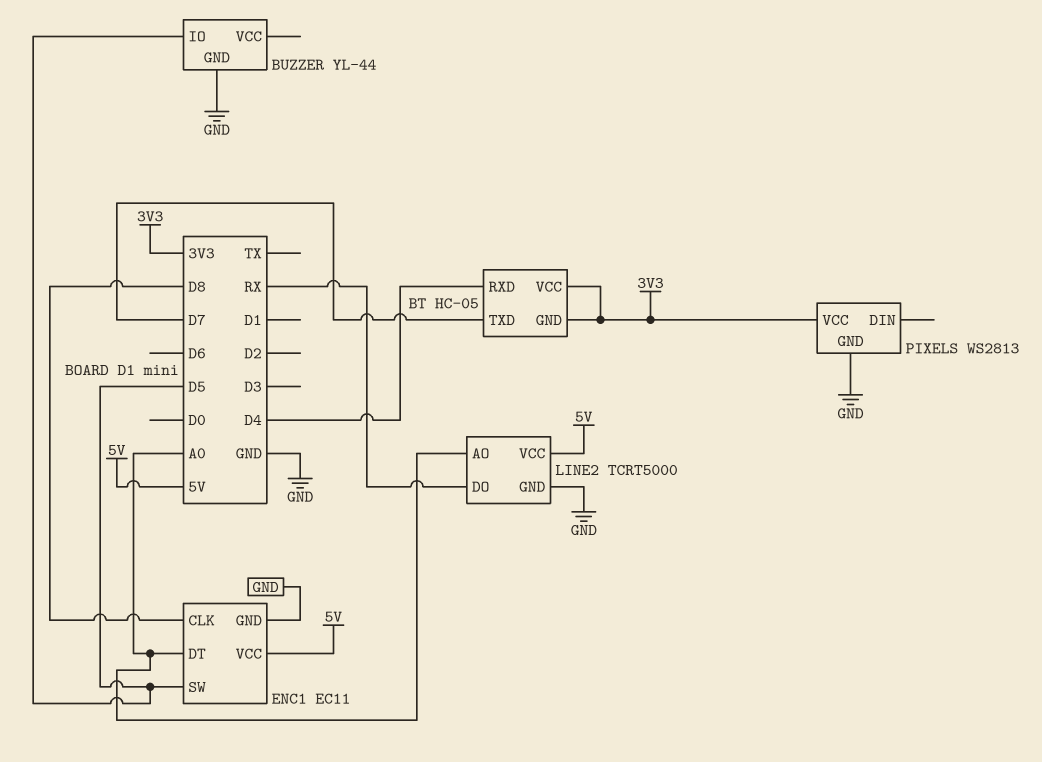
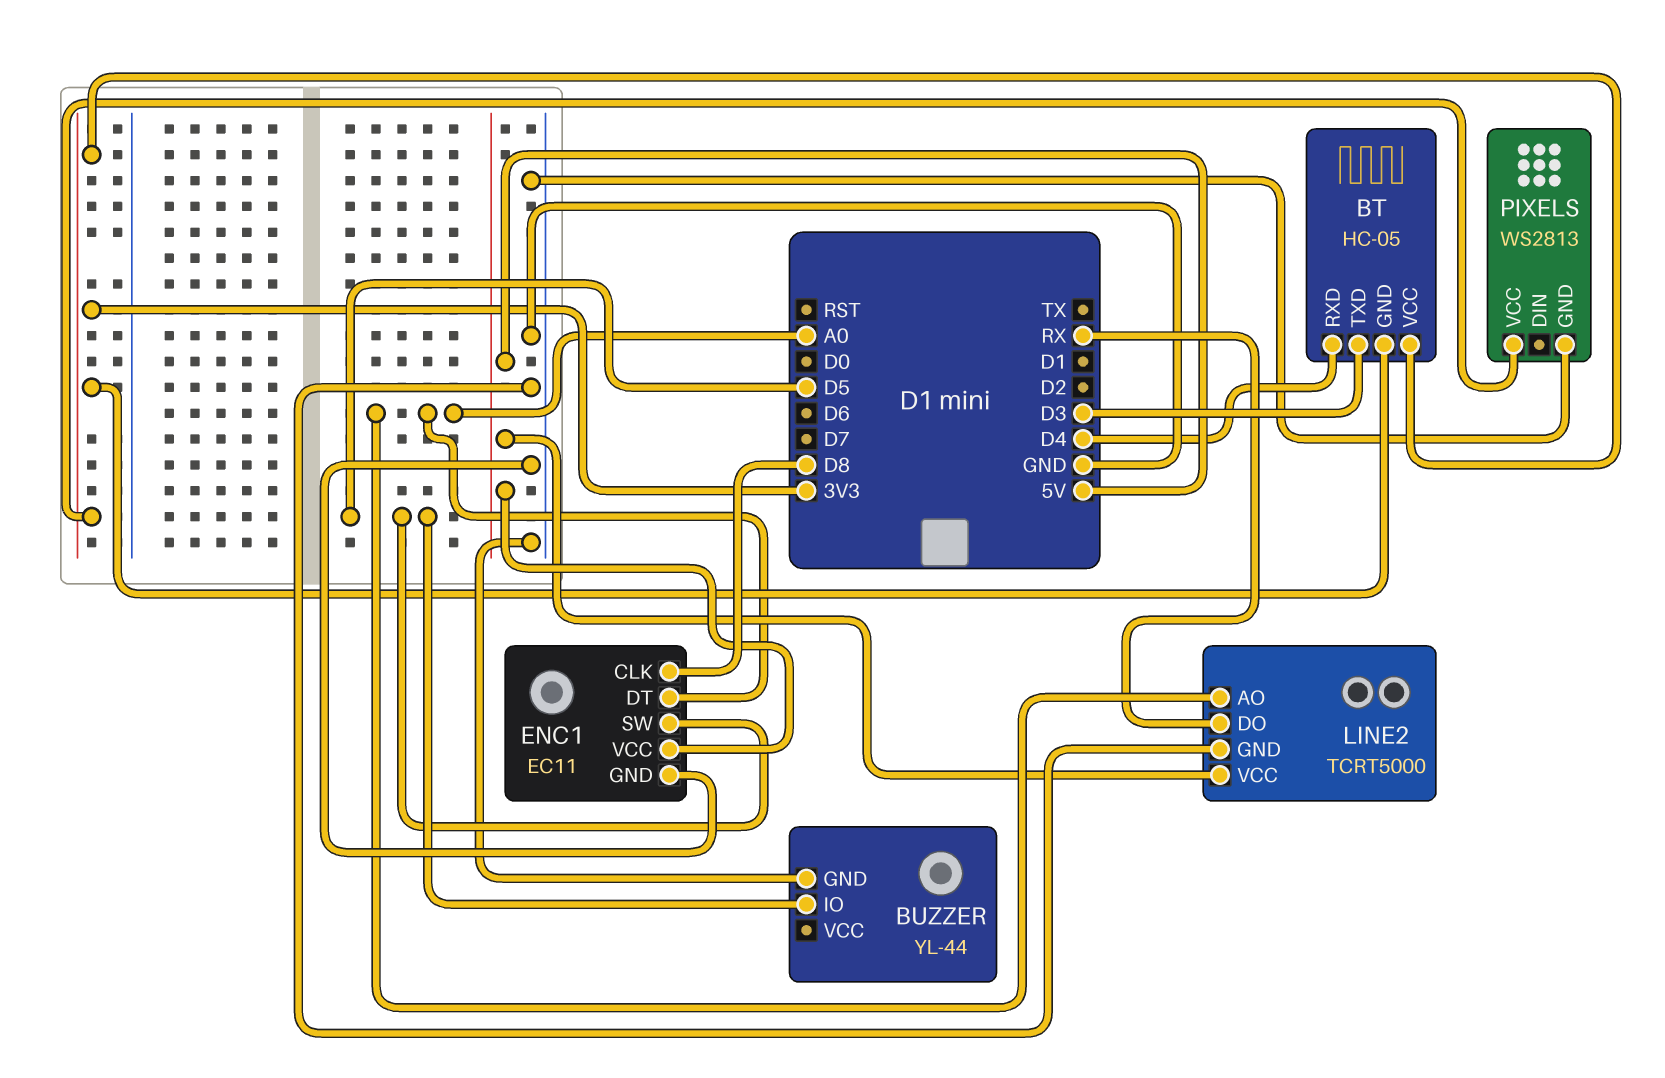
BT pin TXD: D7 -> D3

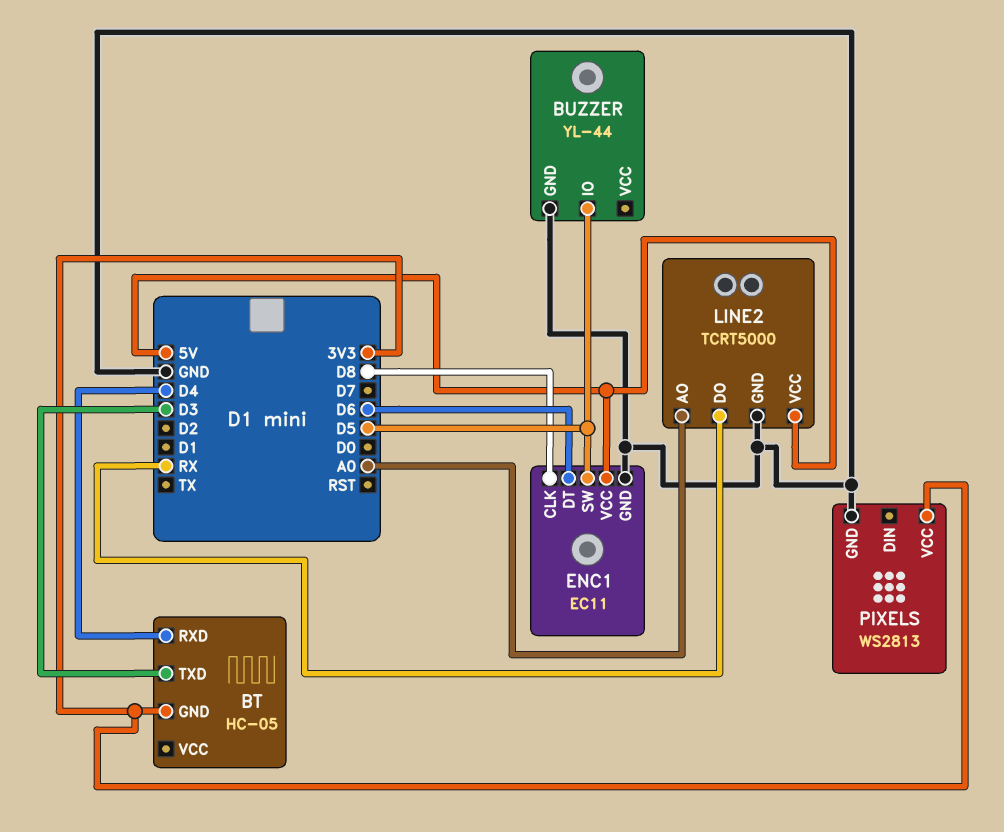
BT pin VCC: 3V3 -> none
ENC1 pin DT: A0 -> D6

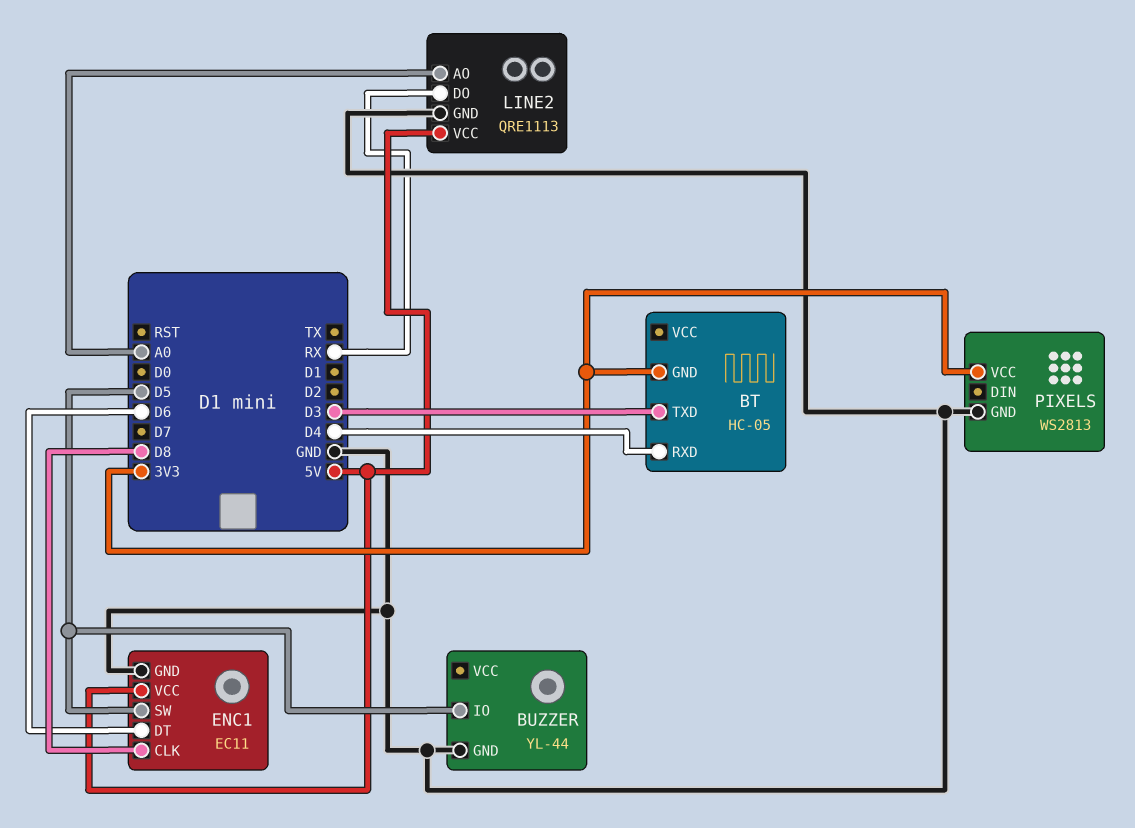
LINE2: TCRT5000 -> QRE1113

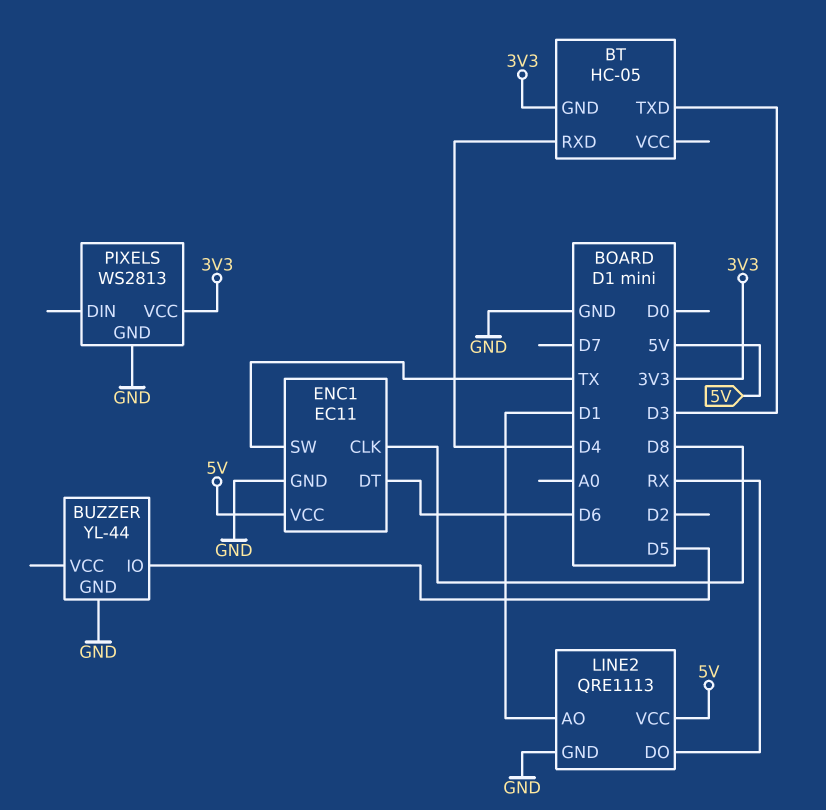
ENC1 pin SW: D5 -> TX
LINE2 pin AO: A0 -> D1

